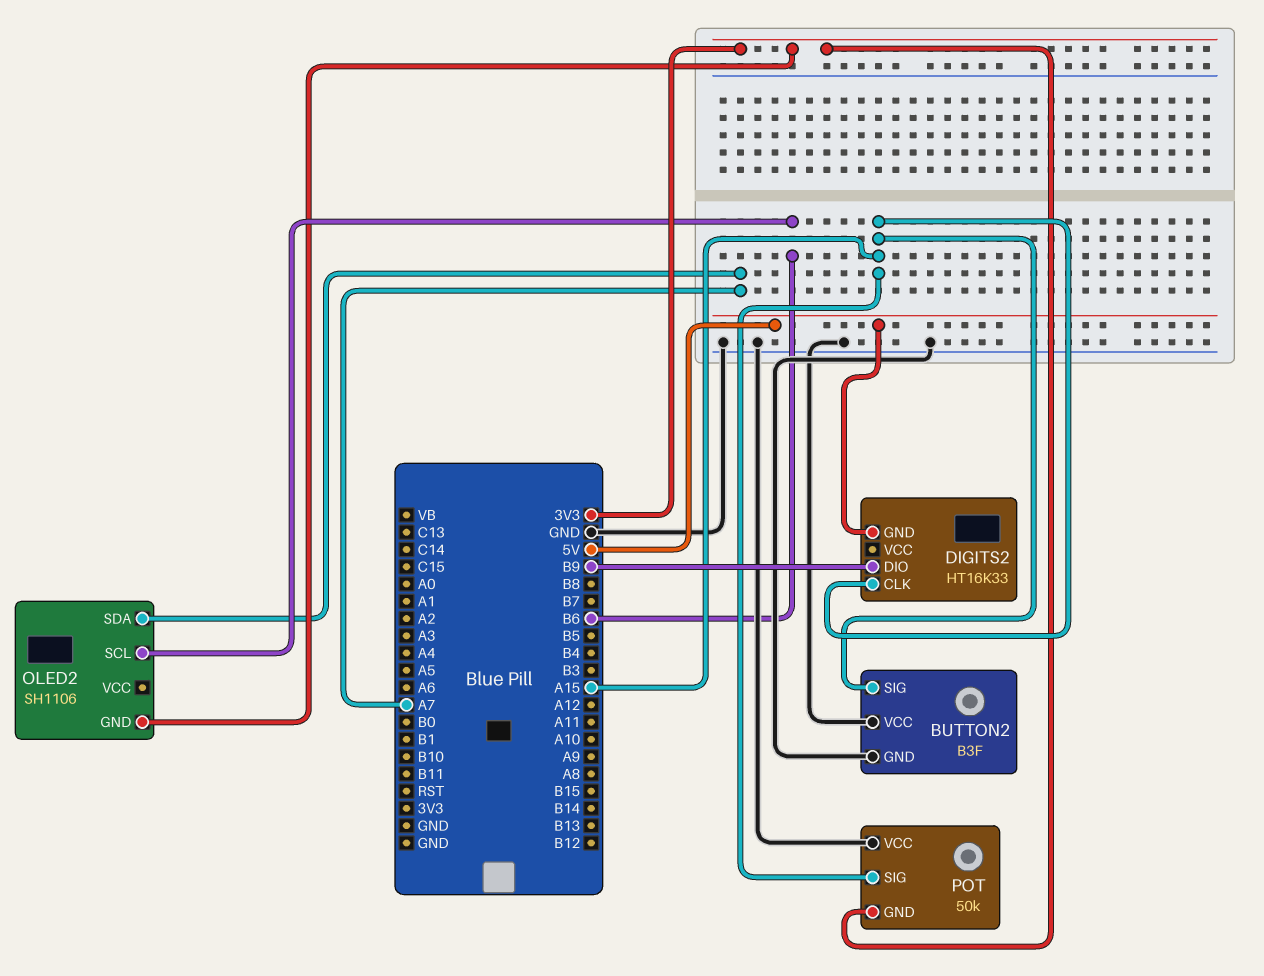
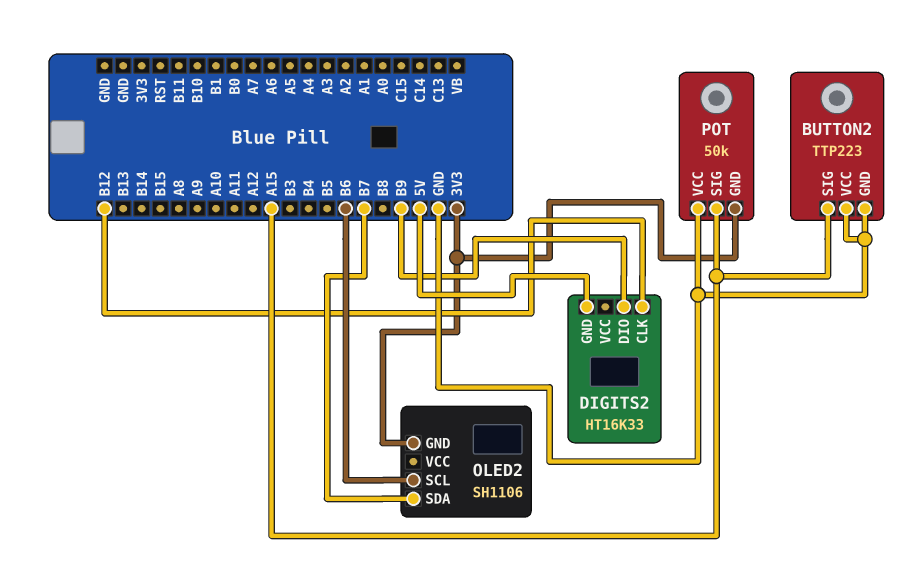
BUTTON2: B3F -> TTP223
DIGITS2 pin CLK: A15 -> B12
OLED2 pin SDA: A7 -> B7

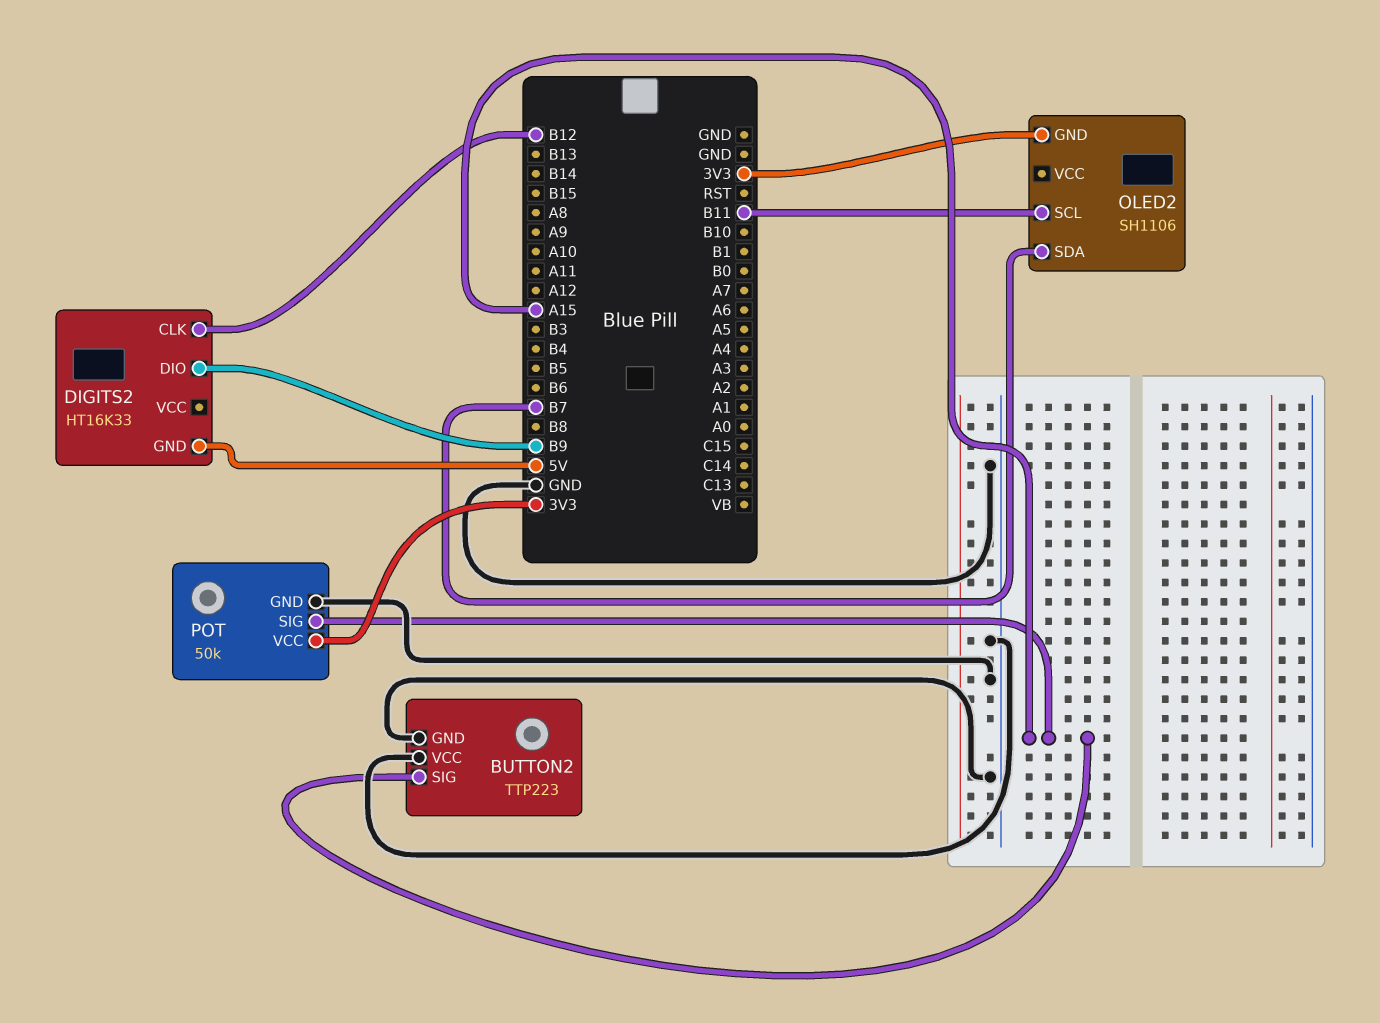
OLED2 pin SCL: B6 -> B11
POT pin GND: 3V3 -> GND
POT pin VCC: GND -> 3V3

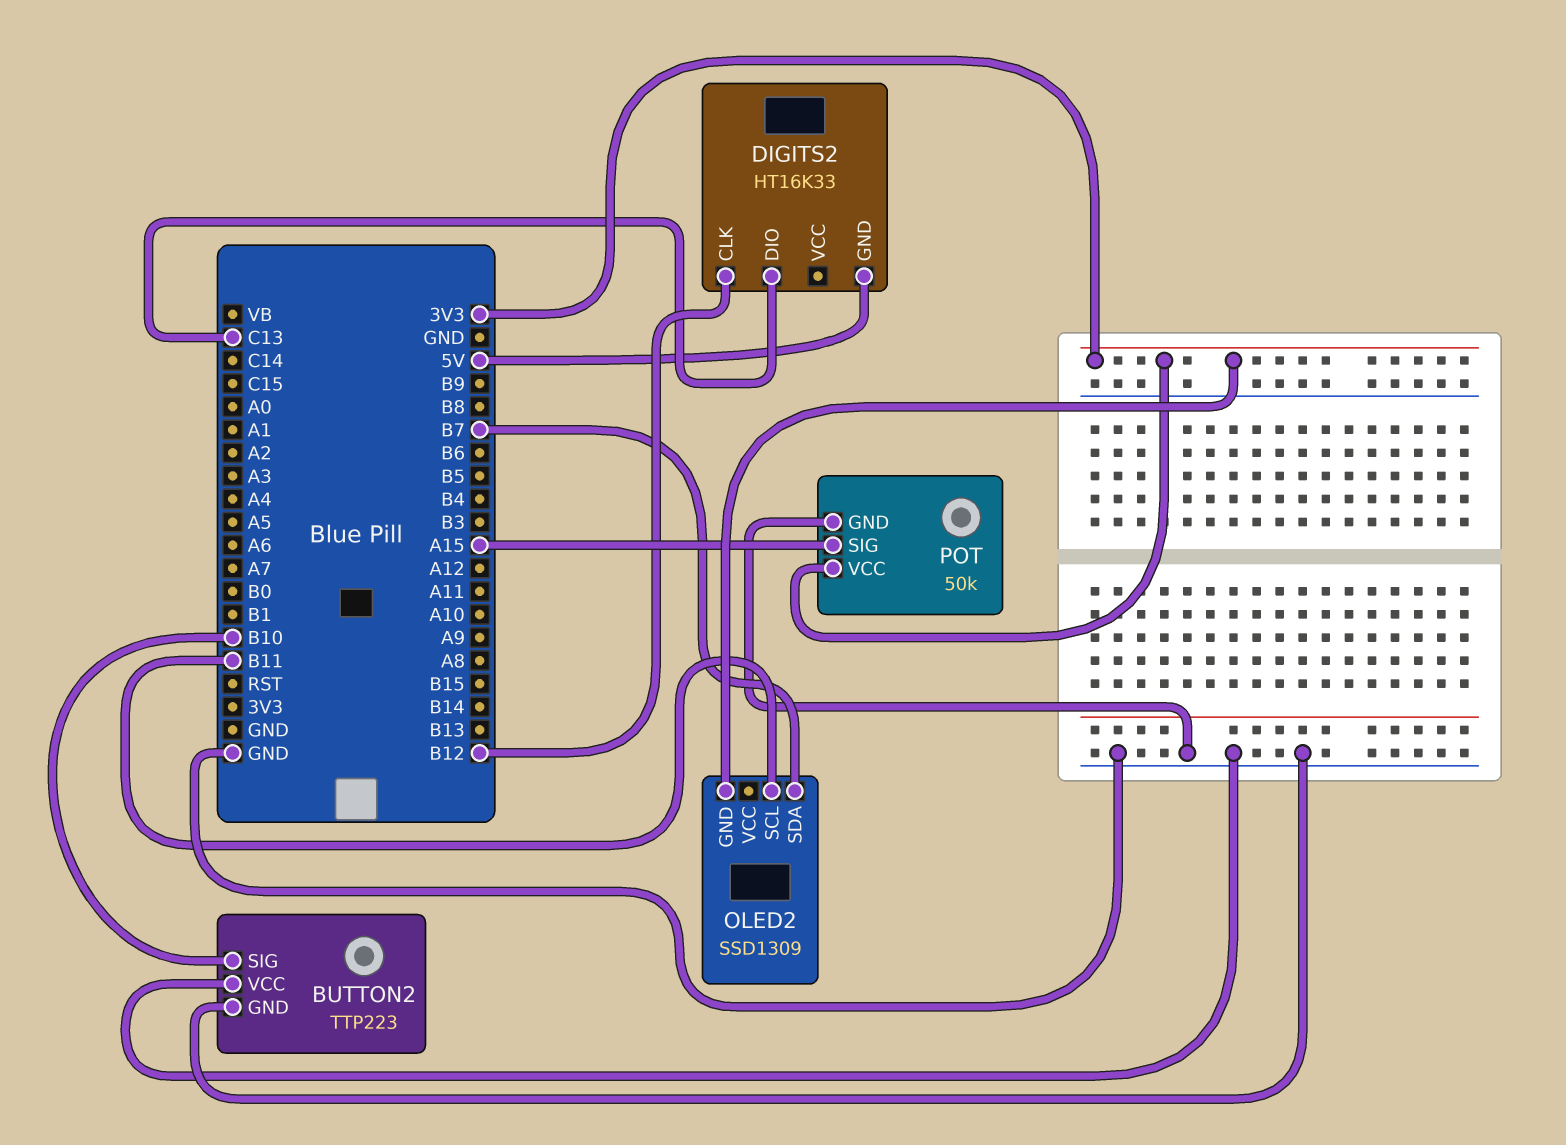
BUTTON2 pin SIG: A15 -> B10
DIGITS2 pin DIO: B9 -> C13
OLED2: SH1106 -> SSD1309

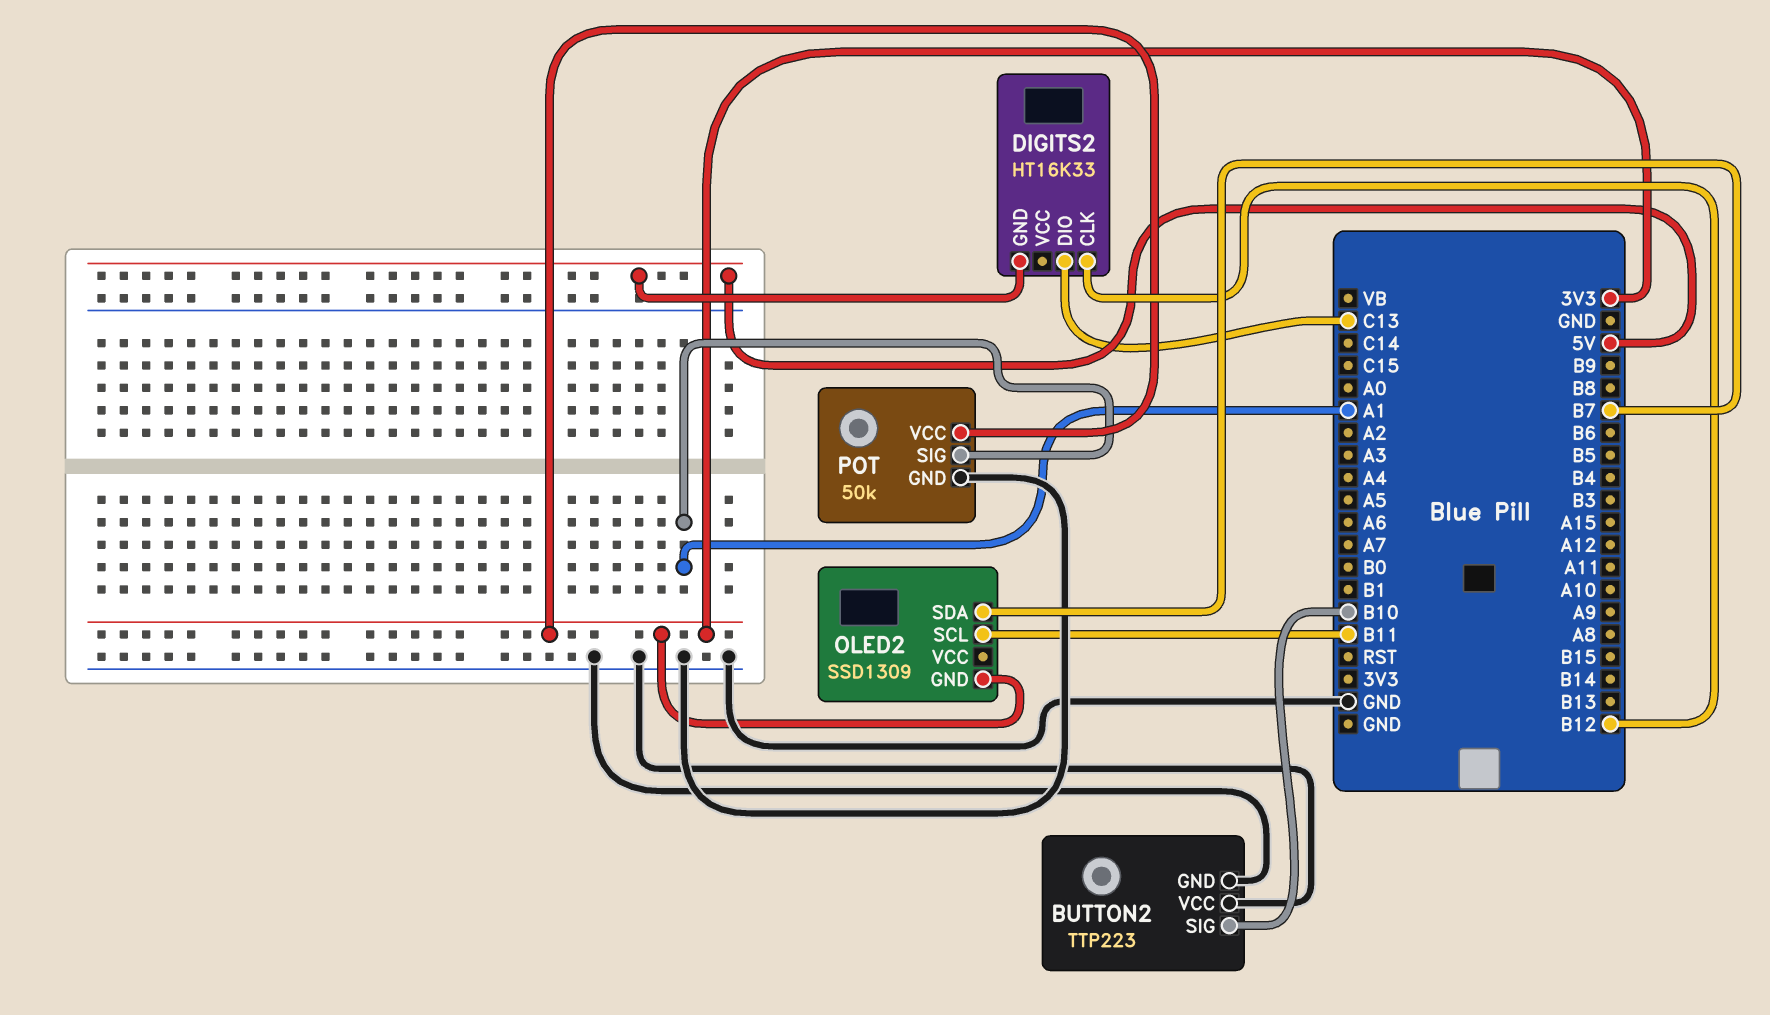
POT pin SIG: A15 -> A1

